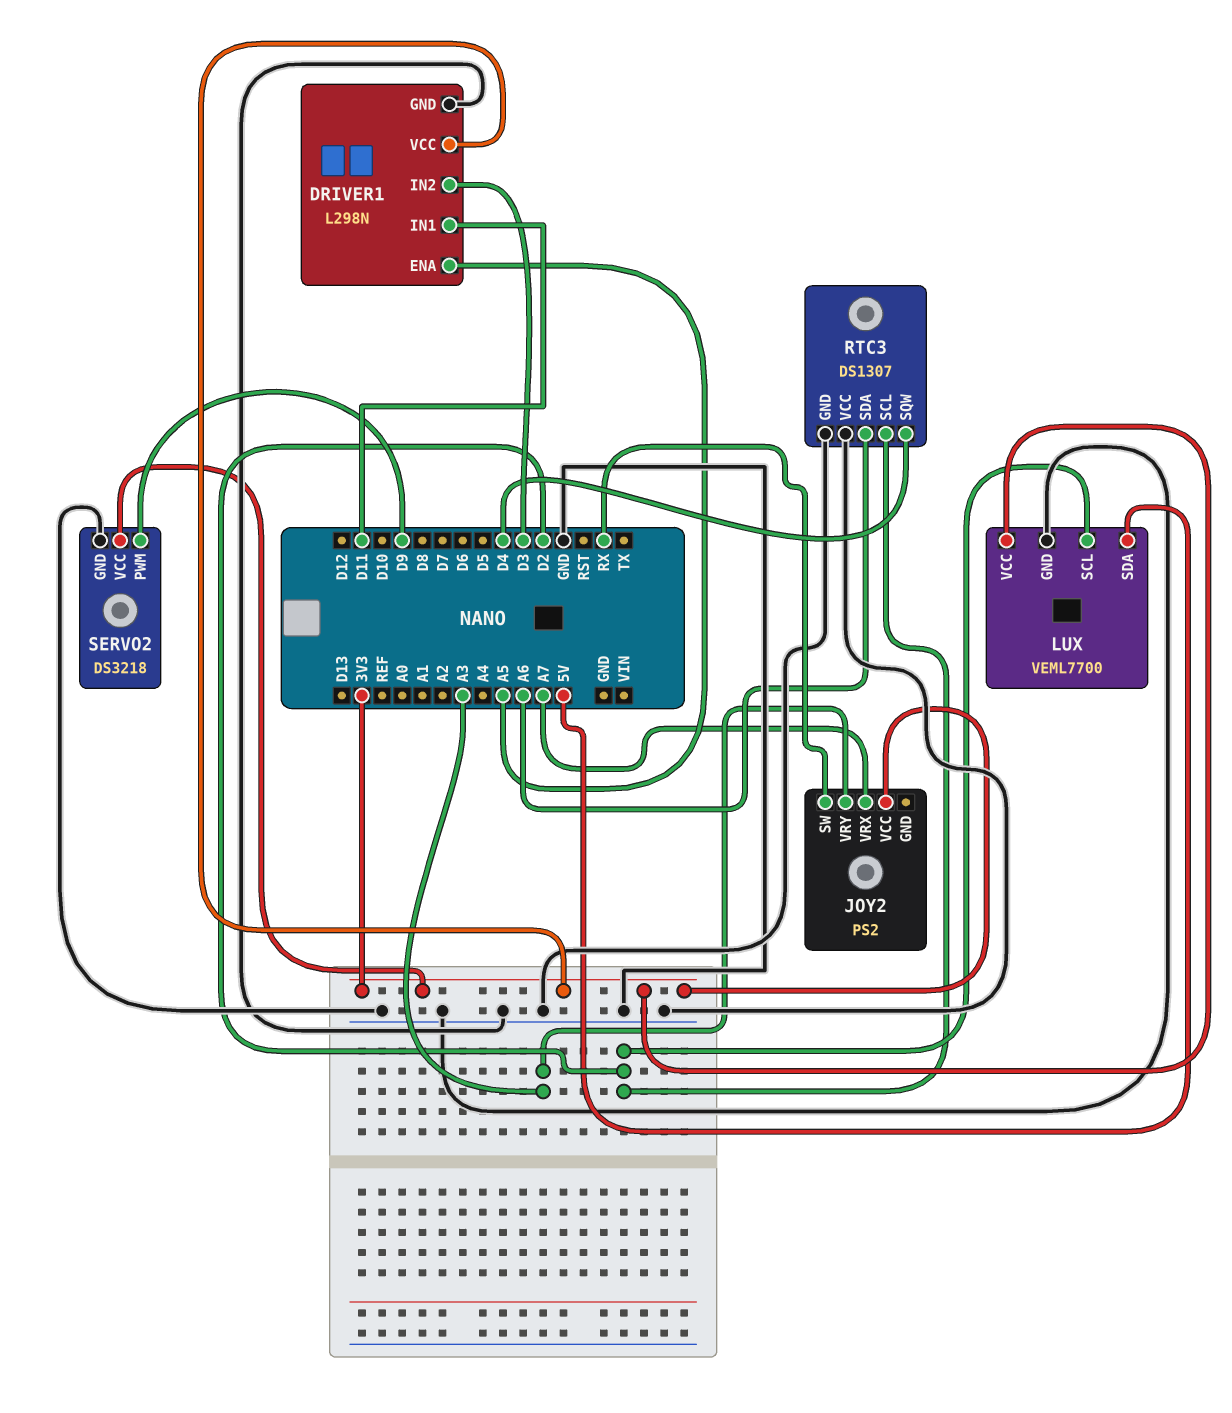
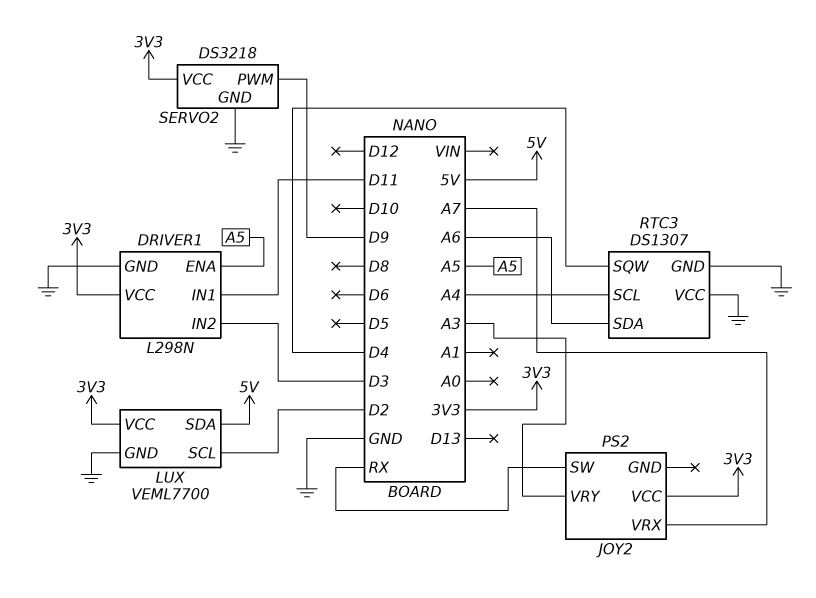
RTC3 pin SCL: D2 -> A4

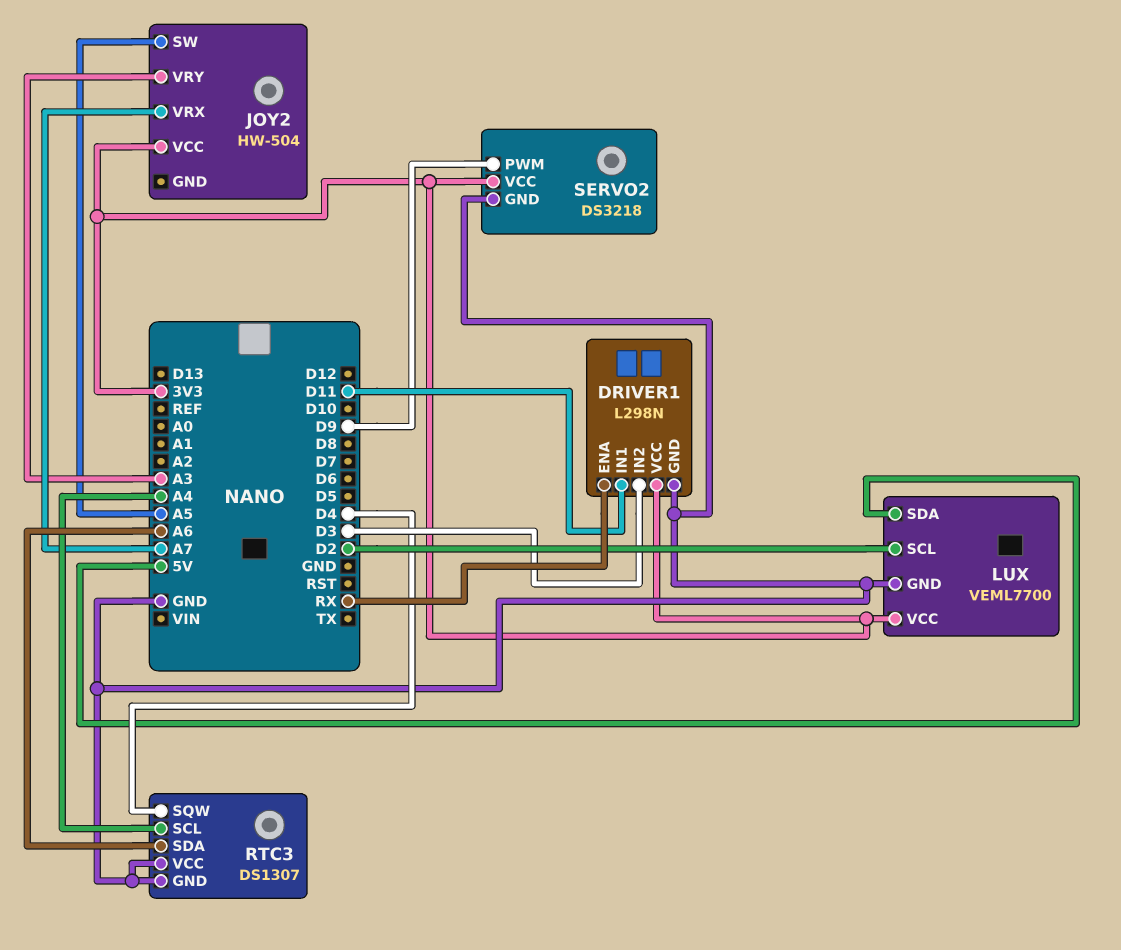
DRIVER1 pin ENA: A5 -> RX
JOY2: PS2 -> HW-504
JOY2 pin SW: RX -> A5

